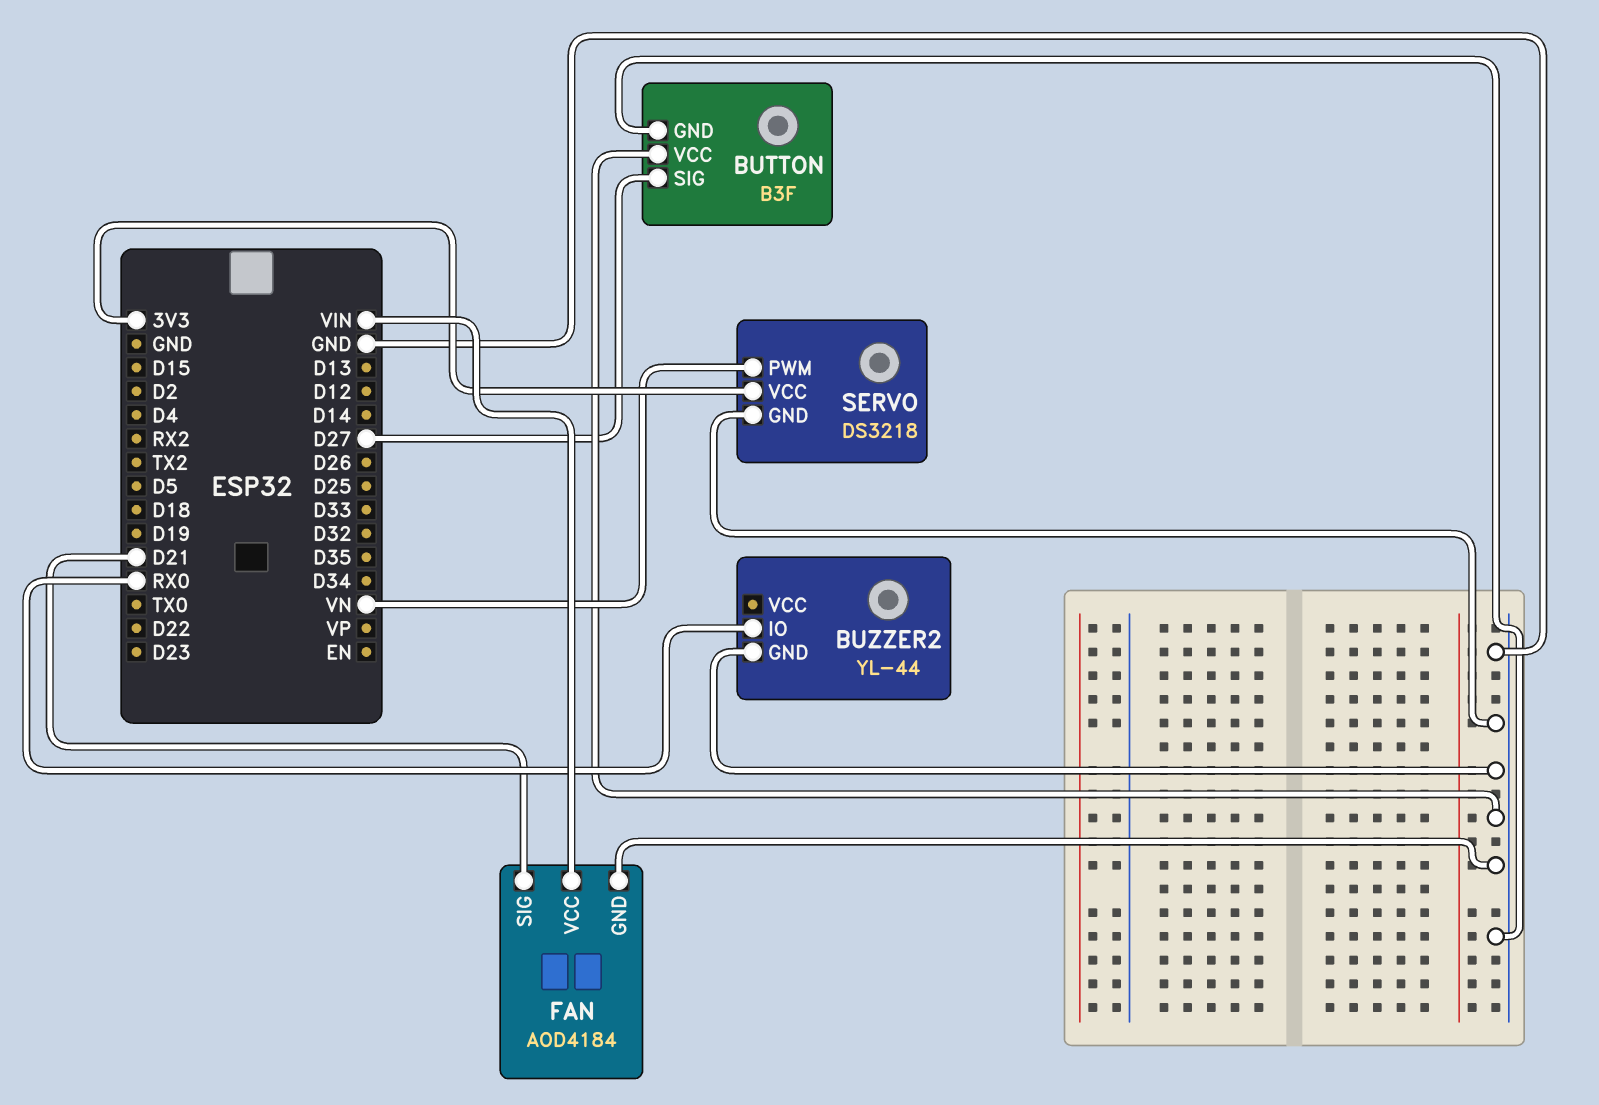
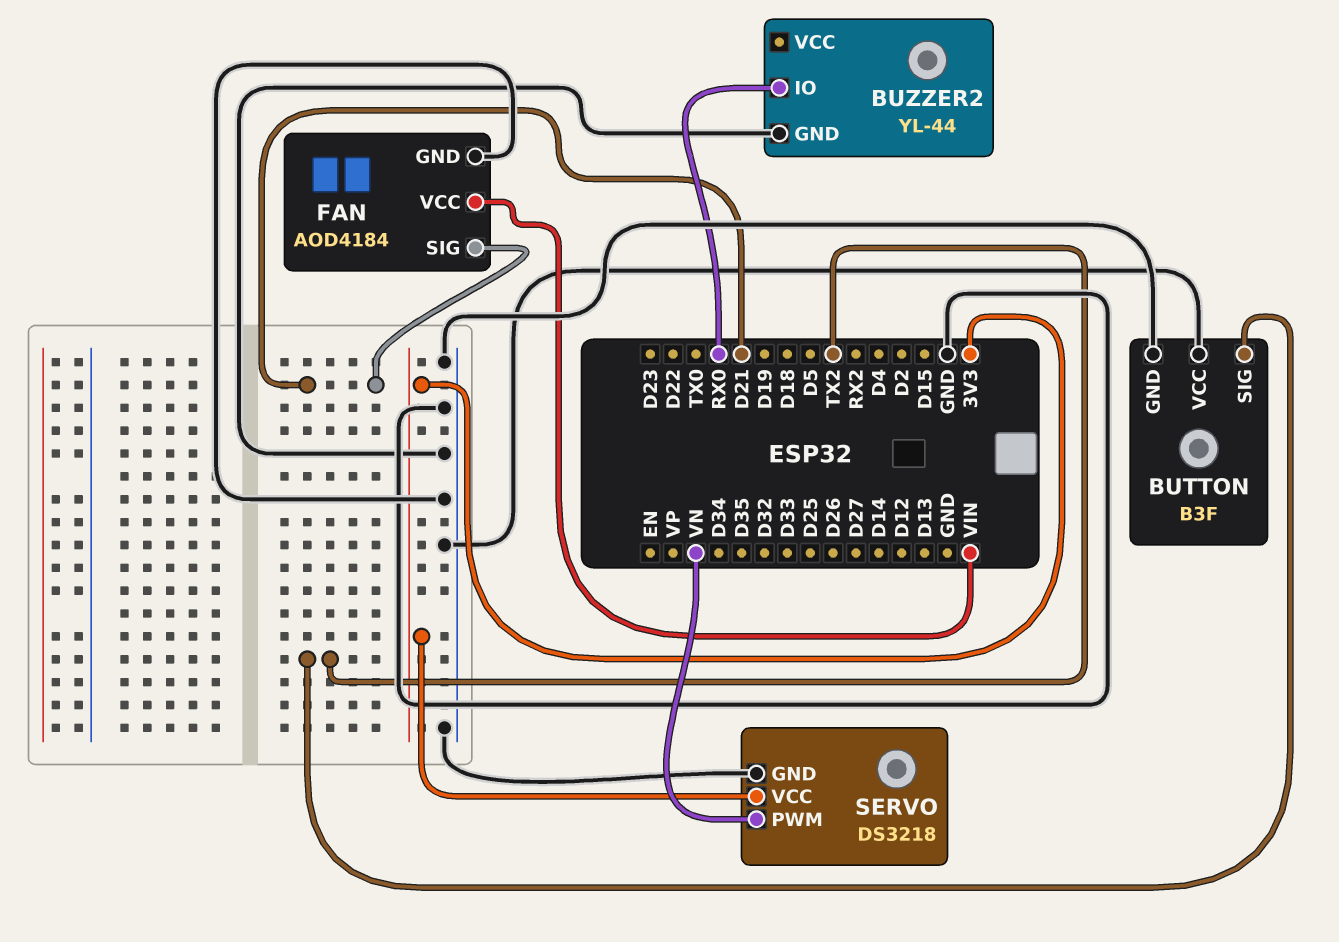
BUTTON pin SIG: D27 -> TX2

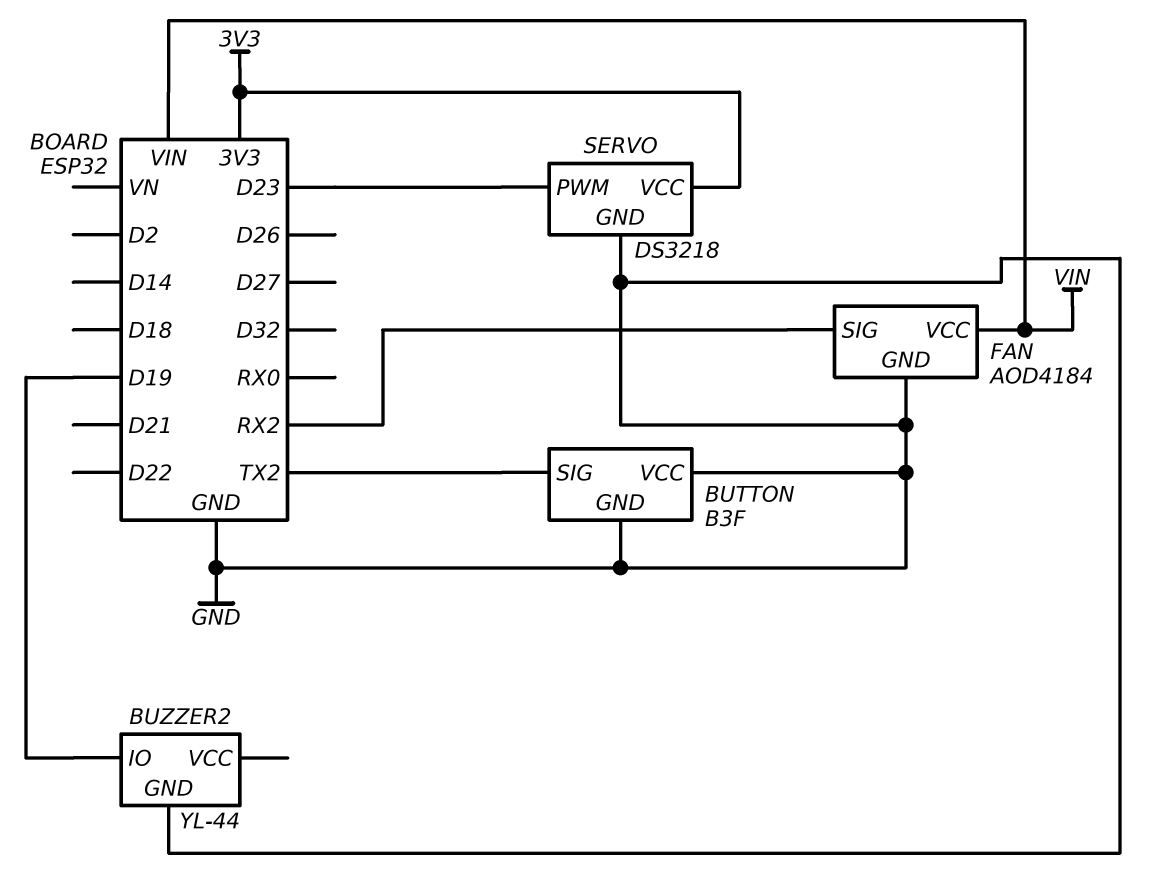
BUZZER2 pin IO: RX0 -> D19
FAN pin SIG: D21 -> RX2
SERVO pin PWM: VN -> D23

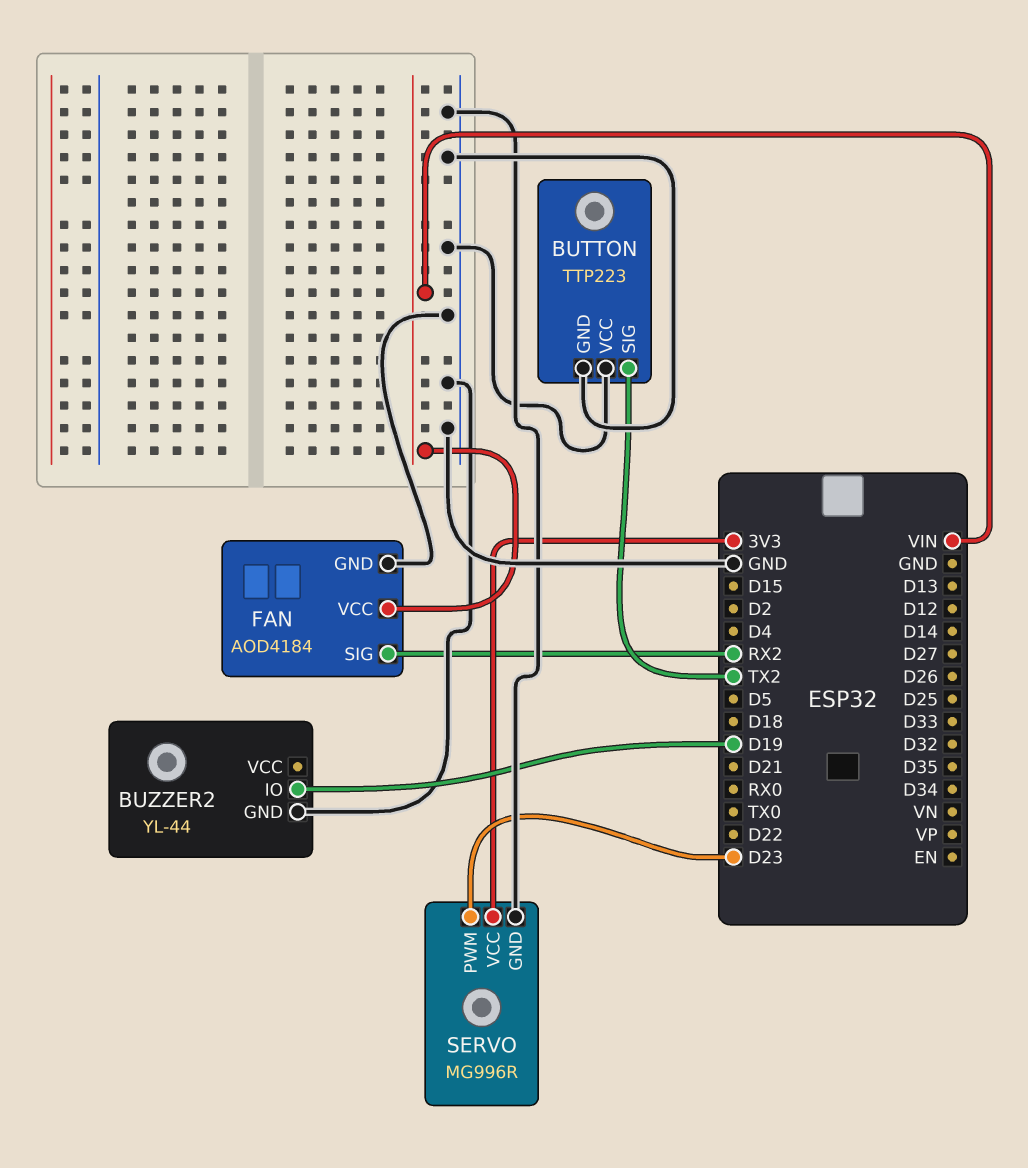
BUTTON: B3F -> TTP223
SERVO: DS3218 -> MG996R

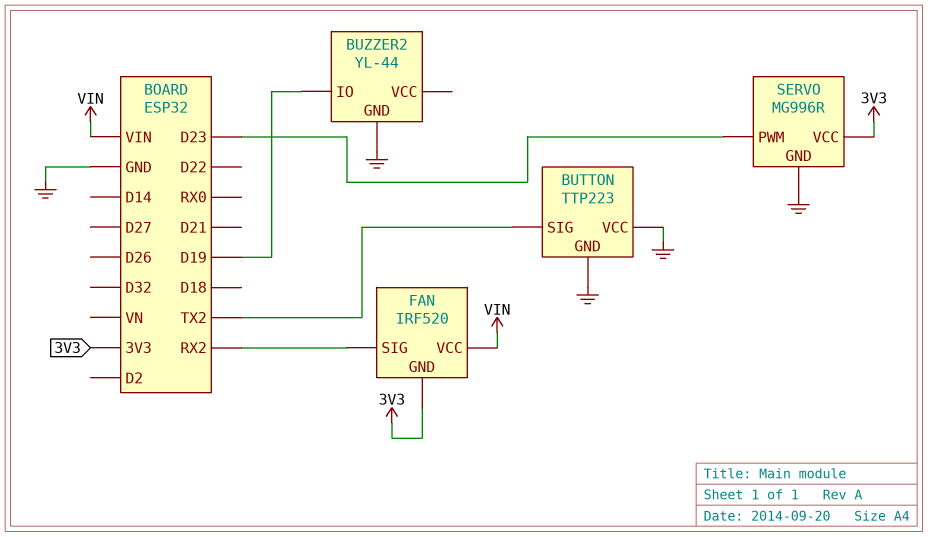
FAN: AOD4184 -> IRF520
FAN pin GND: GND -> 3V3

